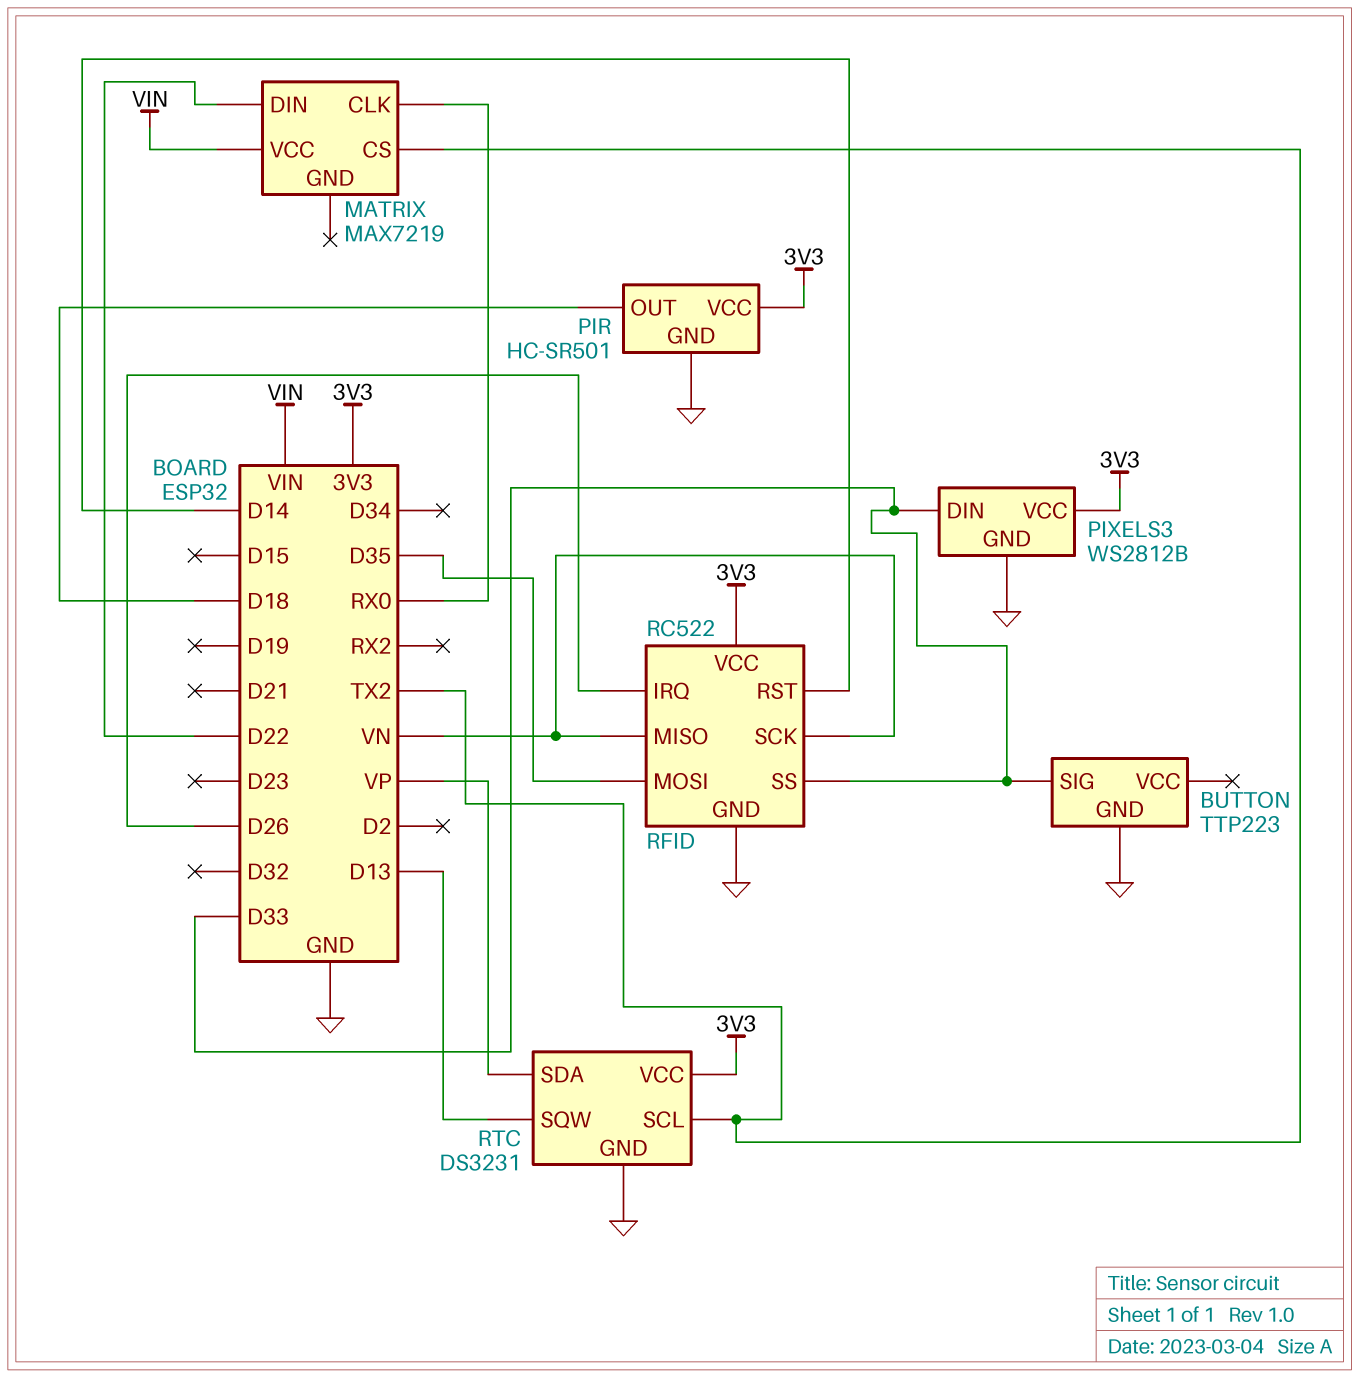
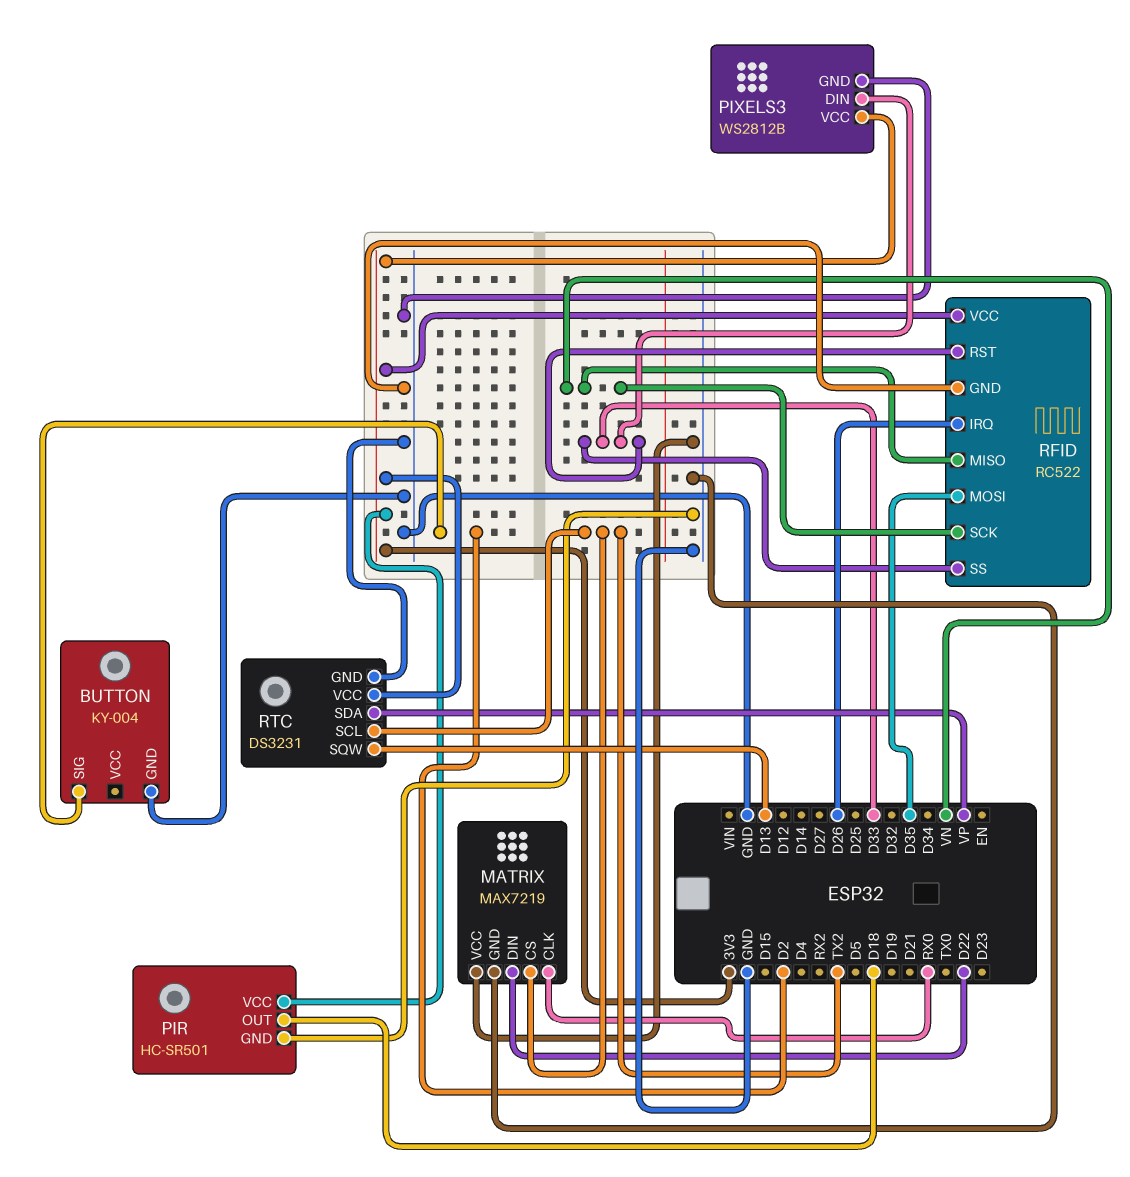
BUTTON: TTP223 -> KY-004
BUTTON pin SIG: D33 -> D2
MATRIX pin GND: none -> GND
MATRIX pin VCC: VIN -> GND
RFID pin RST: D14 -> D33

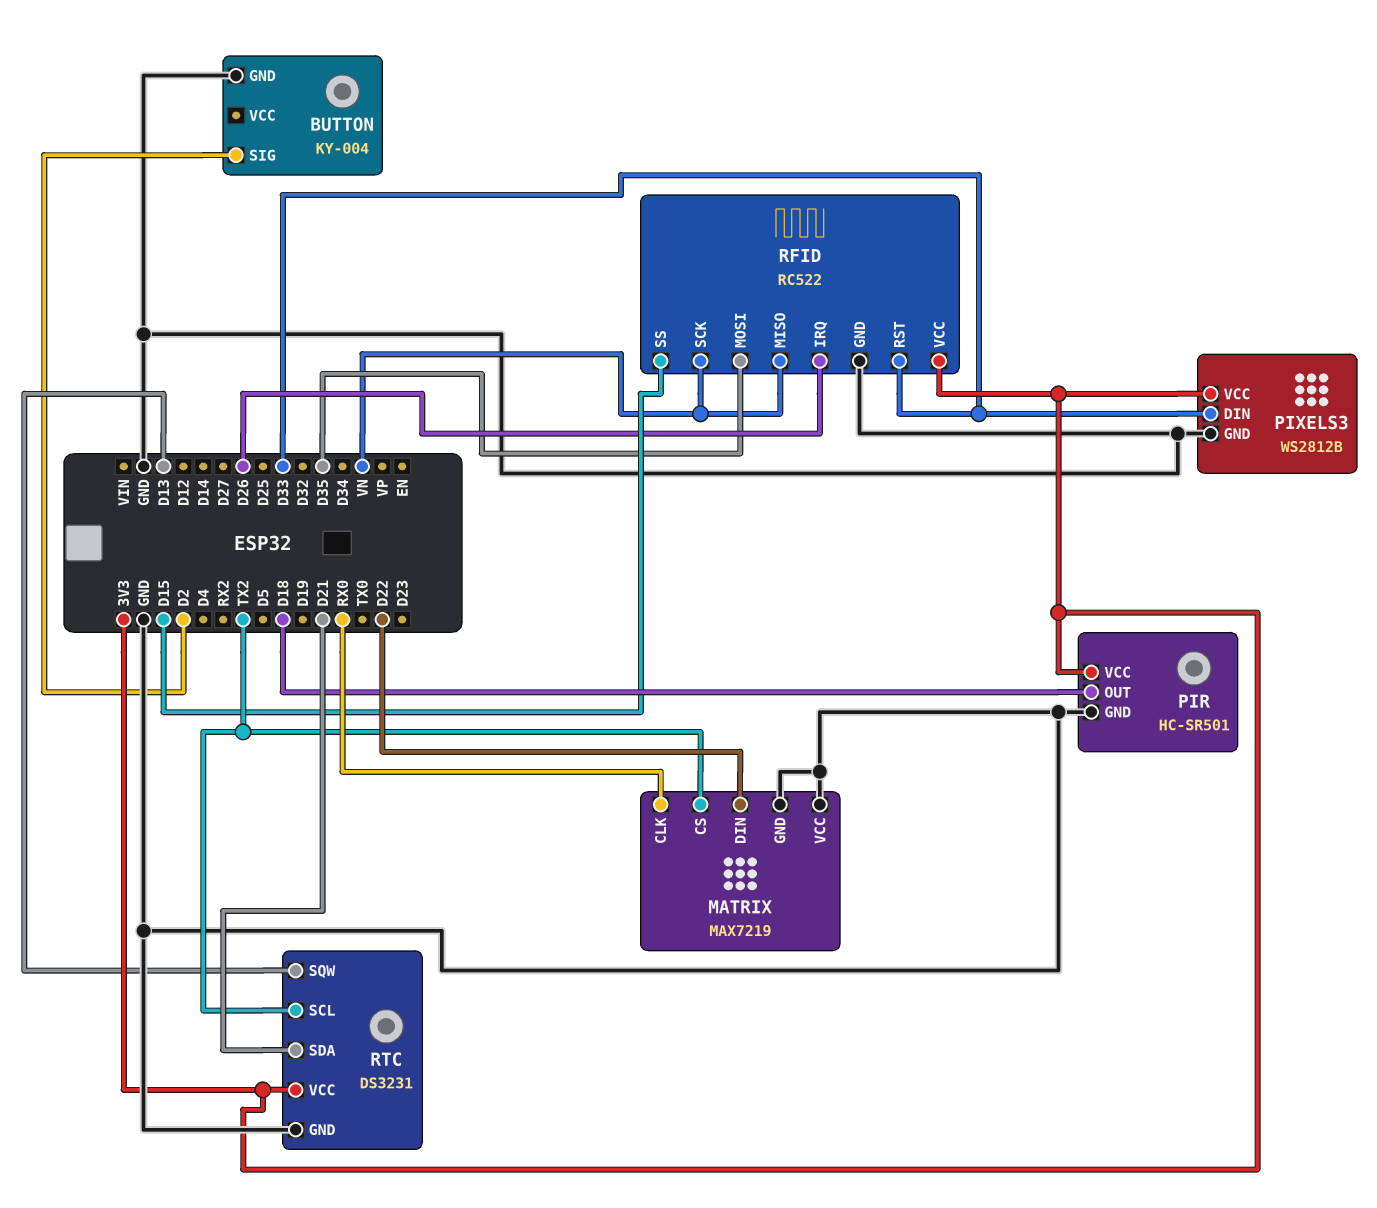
RFID pin SS: D33 -> D15
RTC pin SDA: VP -> D21

